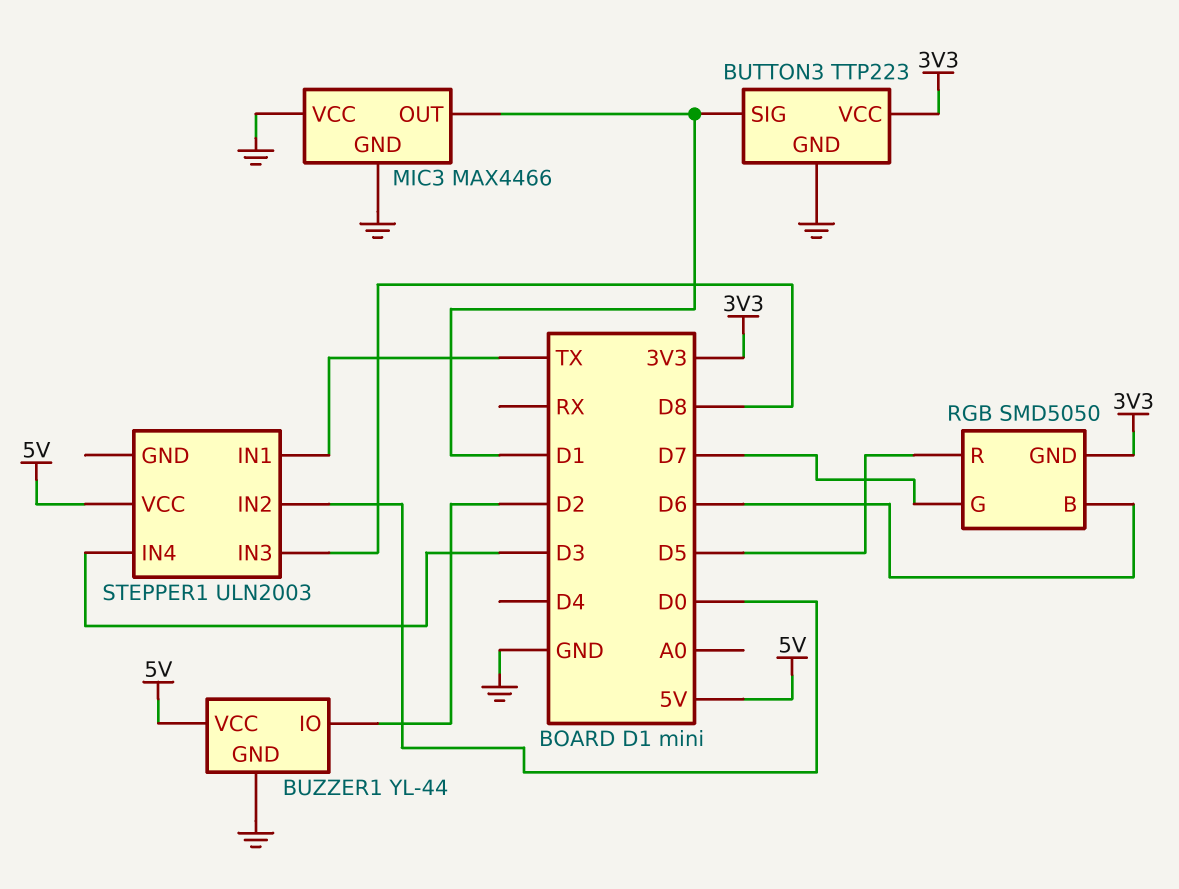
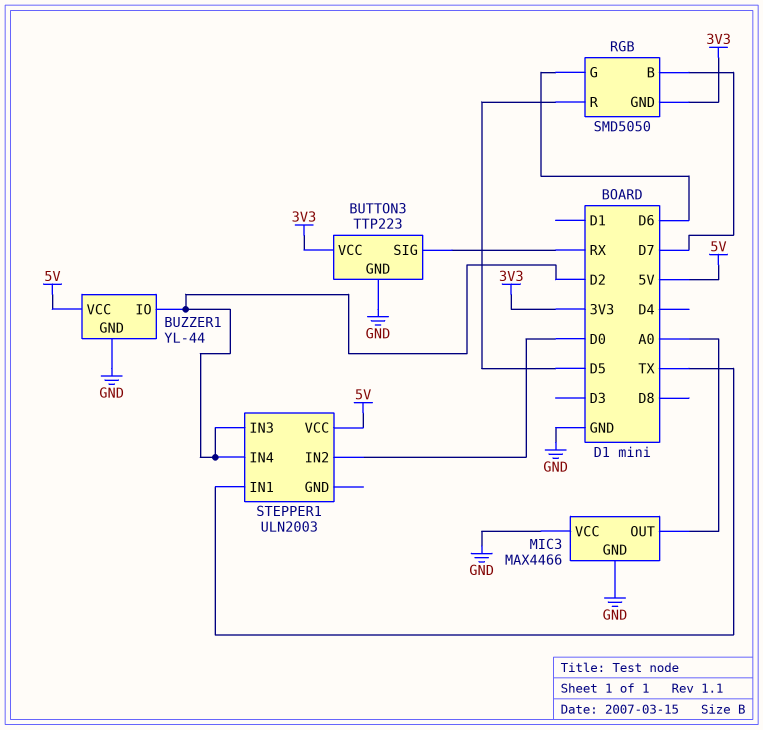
BUTTON3 pin SIG: D1 -> RX
MIC3 pin OUT: D1 -> A0
RGB pin B: D6 -> D7
RGB pin G: D7 -> D6
STEPPER1 pin IN3: D8 -> D2
STEPPER1 pin IN4: D3 -> D2

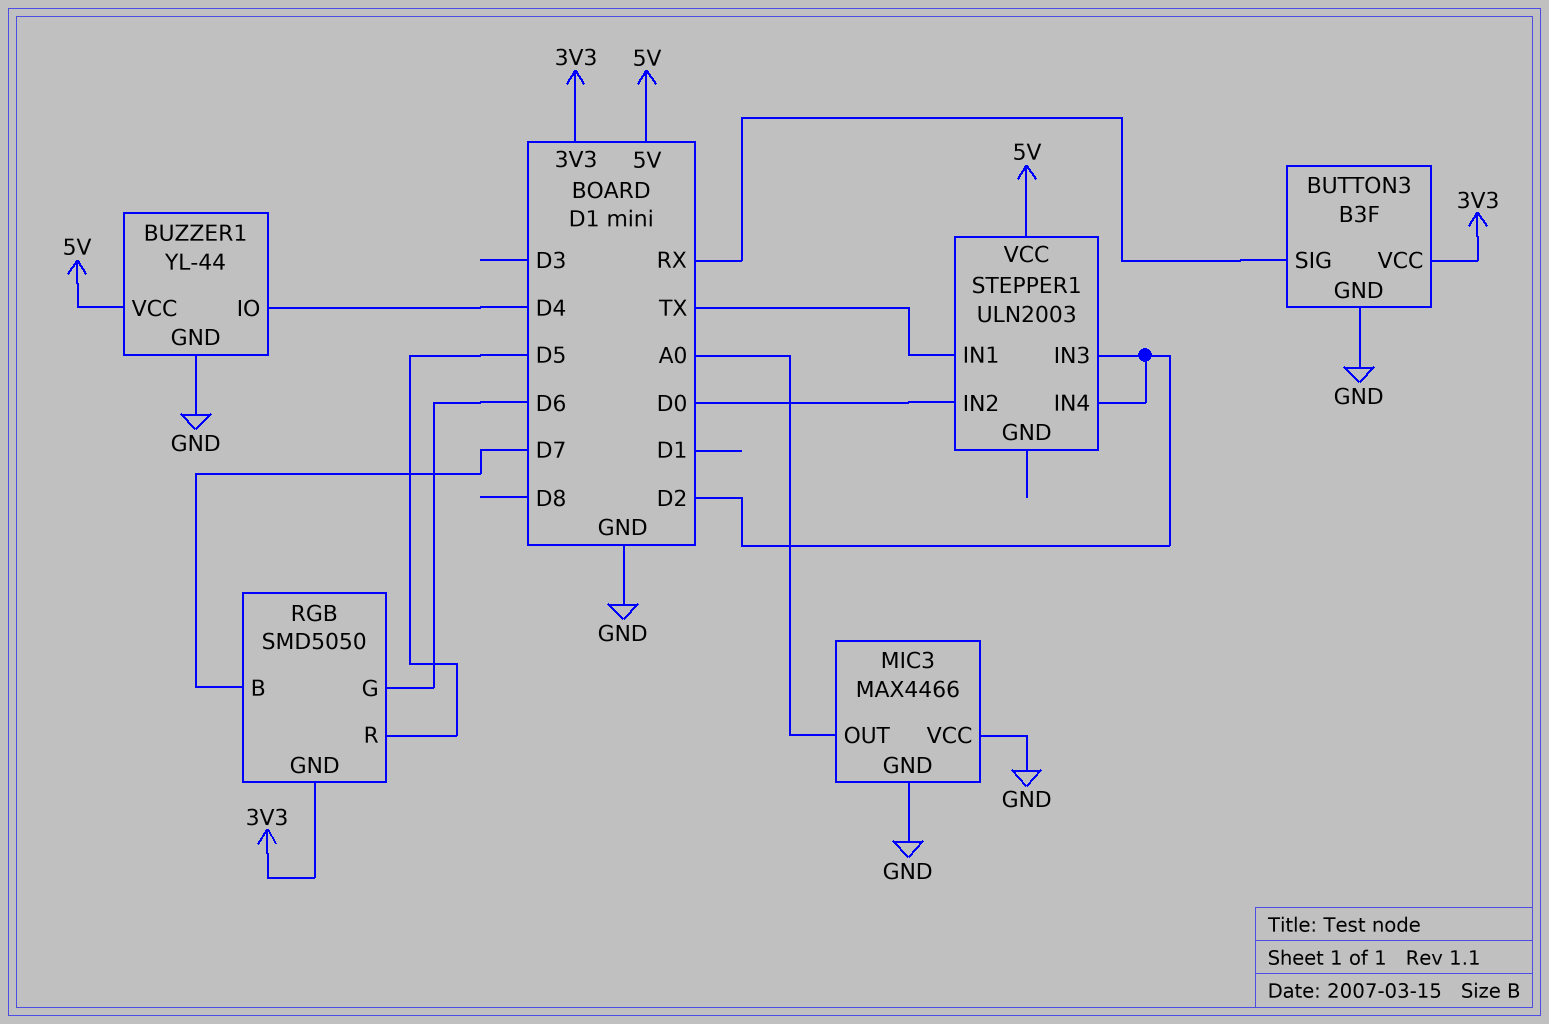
BUTTON3: TTP223 -> B3F
BUZZER1 pin IO: D2 -> D4

